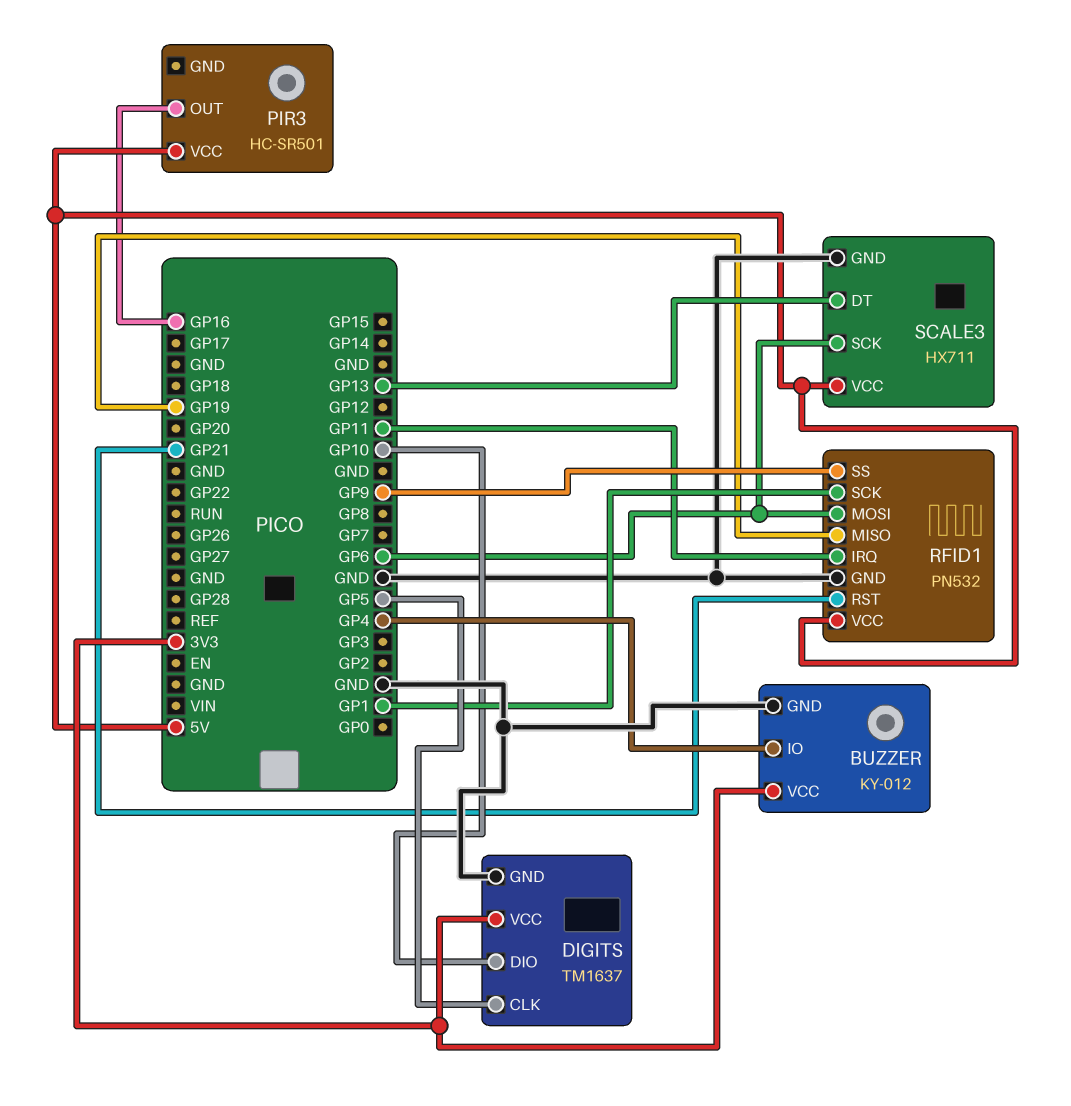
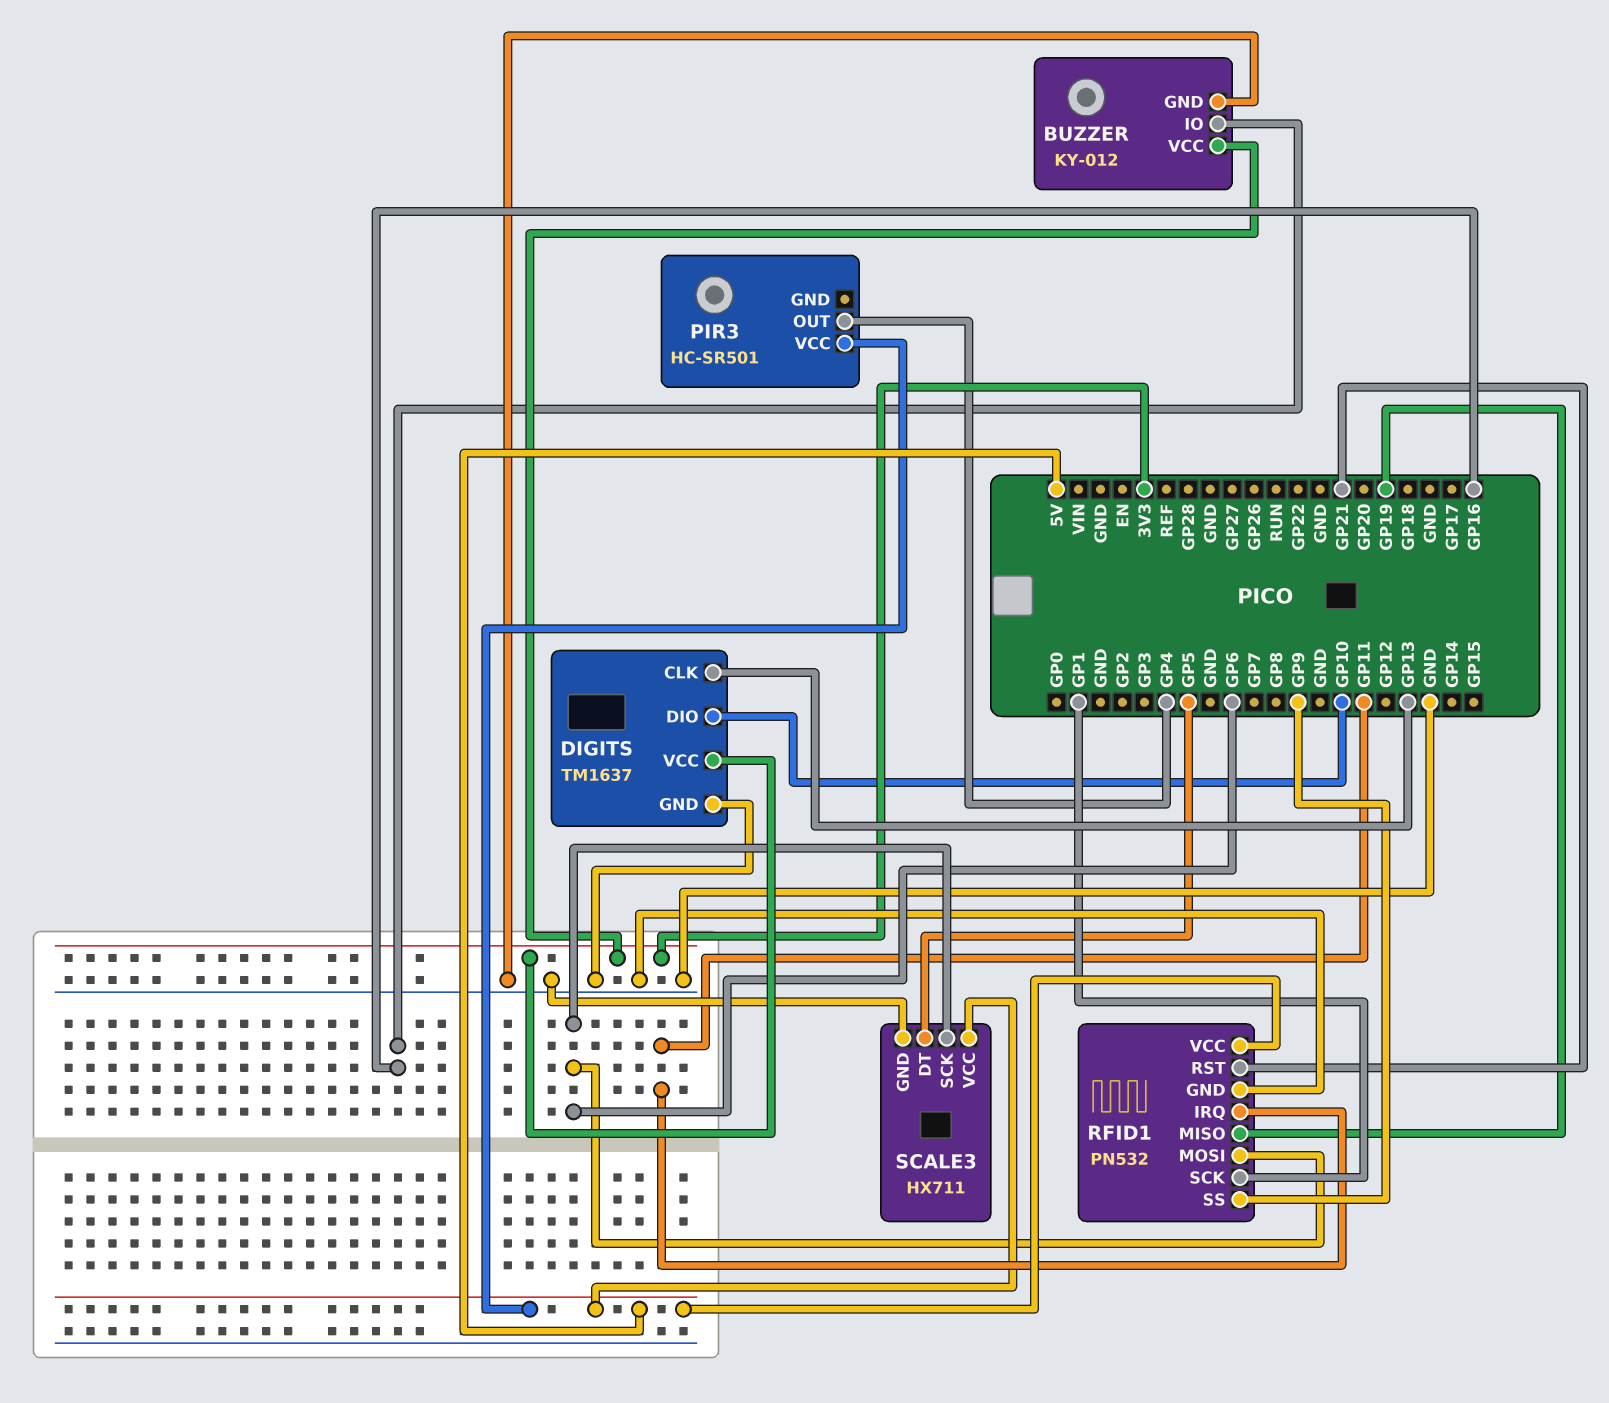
BUZZER pin IO: GP4 -> GP16
DIGITS pin CLK: GP5 -> GP13
PIR3 pin OUT: GP16 -> GP4
SCALE3 pin DT: GP13 -> GP5

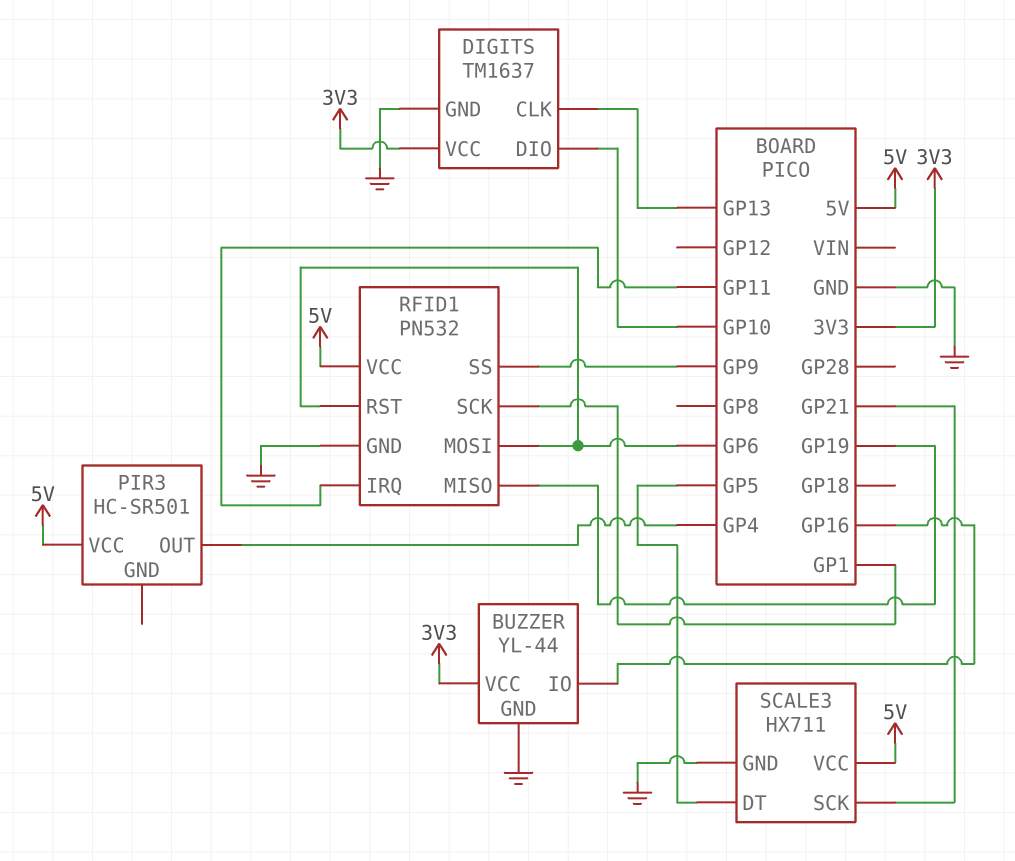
BUZZER: KY-012 -> YL-44
RFID1 pin RST: GP21 -> GP6
SCALE3 pin SCK: GP6 -> GP21

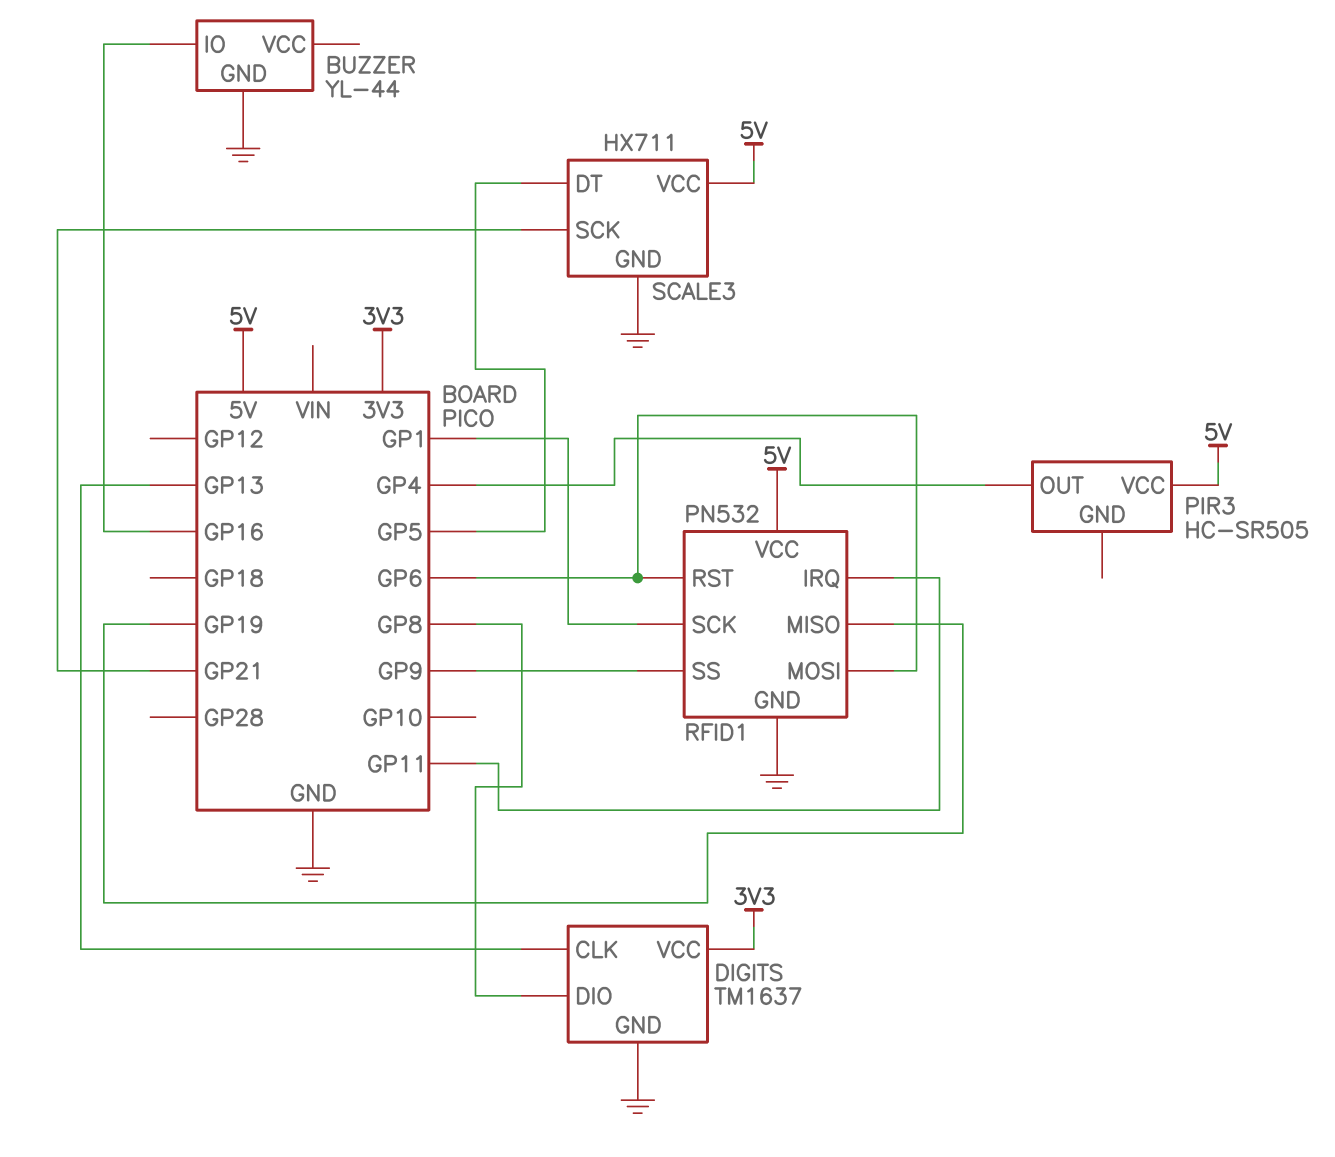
BUZZER pin VCC: 3V3 -> none
DIGITS pin DIO: GP10 -> GP8
PIR3: HC-SR501 -> HC-SR505

